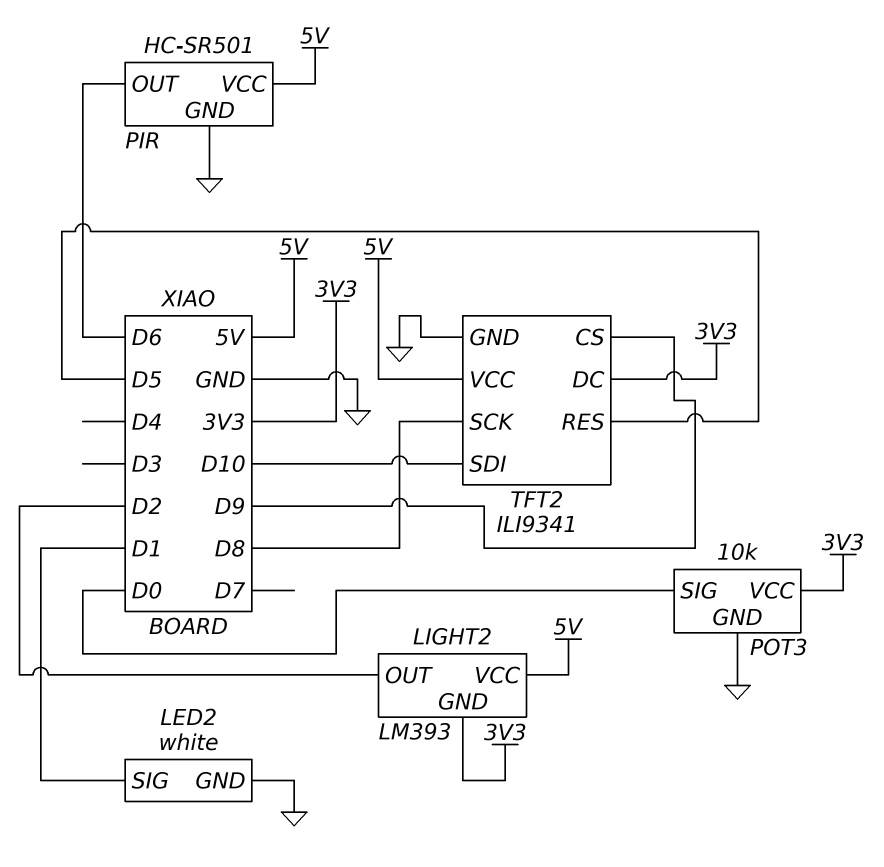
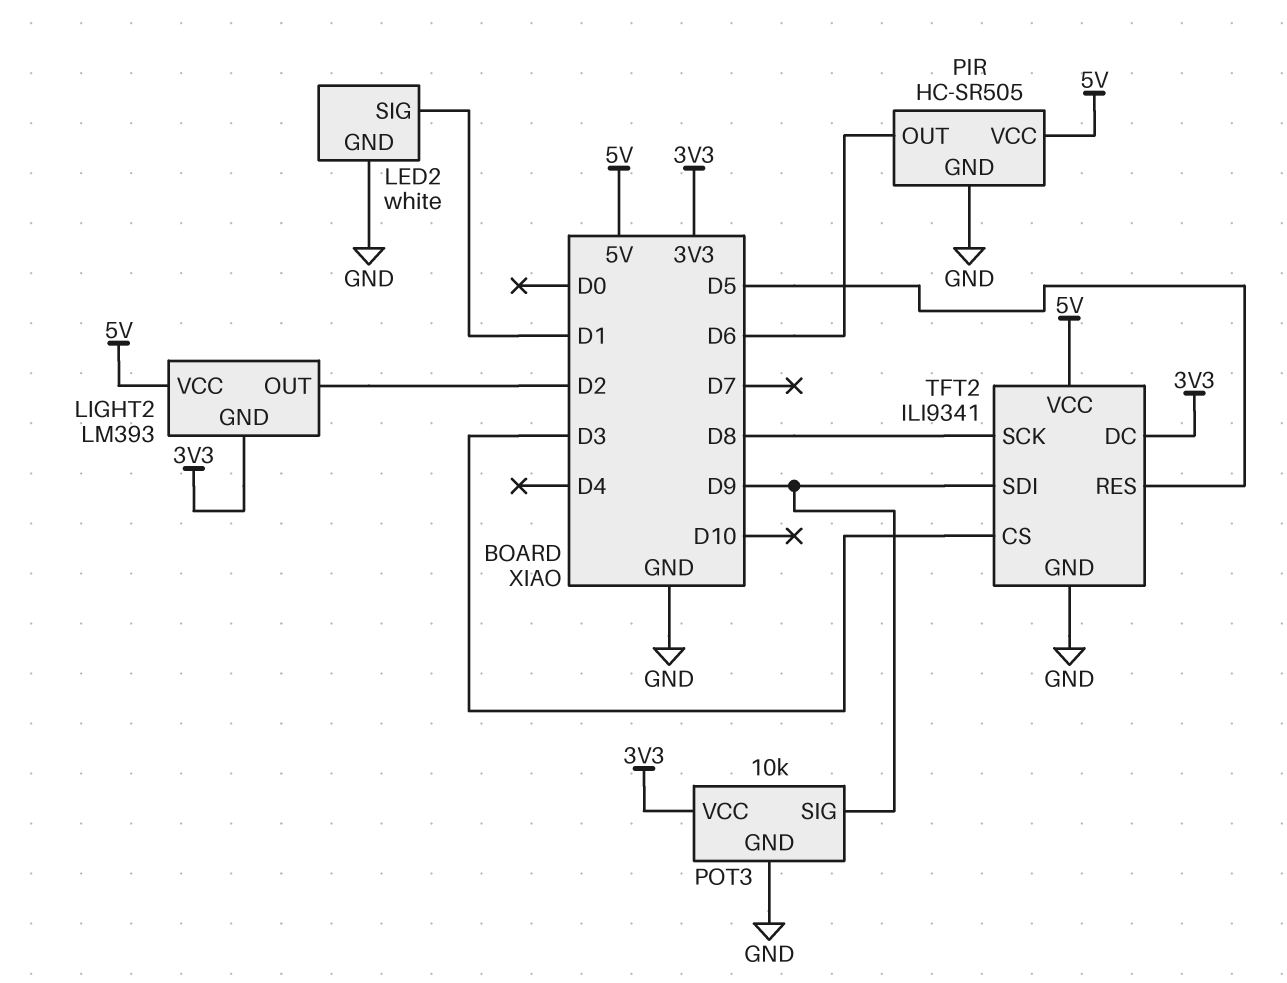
PIR: HC-SR501 -> HC-SR505
POT3 pin SIG: D0 -> D9
TFT2 pin CS: D9 -> D3
TFT2 pin SDI: D10 -> D9

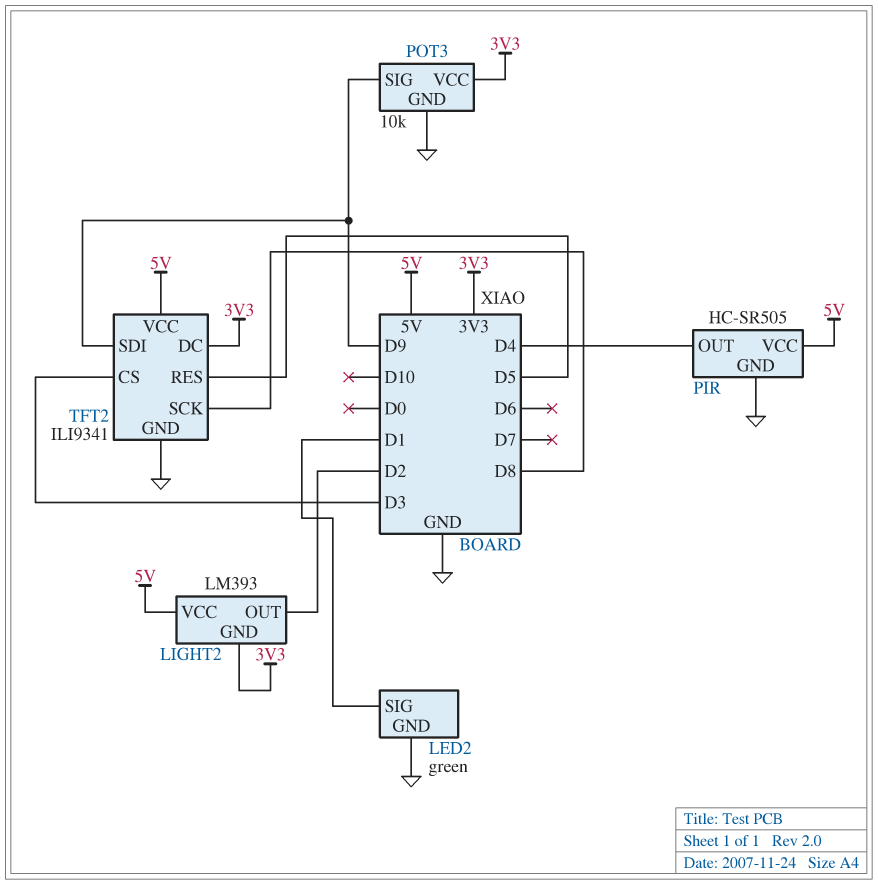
LED2: white -> green
PIR pin OUT: D6 -> D4

